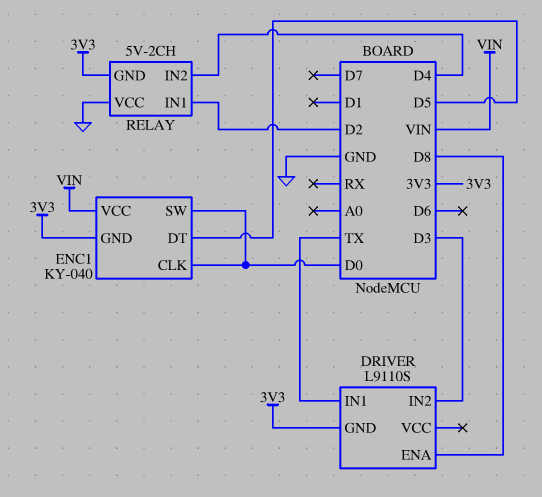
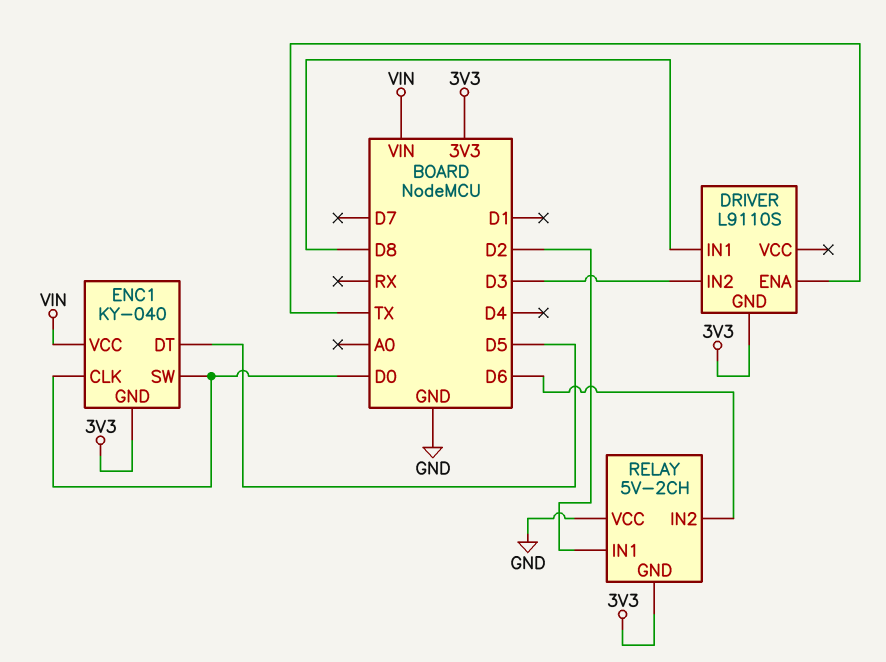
DRIVER pin ENA: D8 -> TX
DRIVER pin IN1: TX -> D8
RELAY pin IN2: D4 -> D6

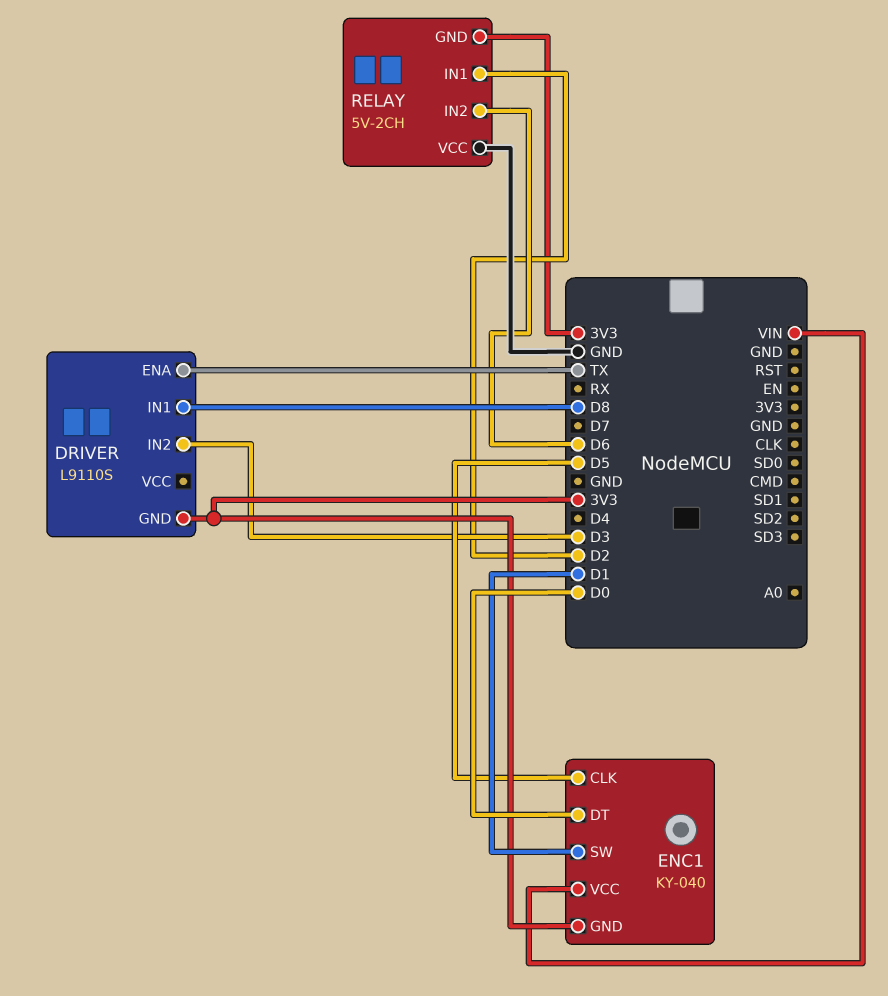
ENC1 pin CLK: D0 -> D5
ENC1 pin DT: D5 -> D0
ENC1 pin SW: D0 -> D1

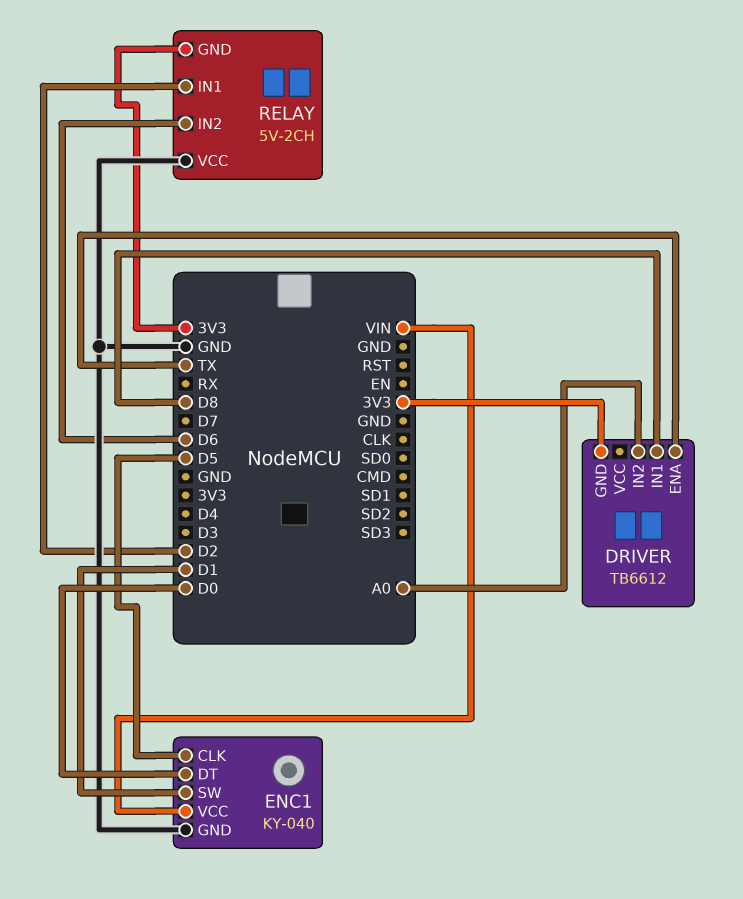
DRIVER: L9110S -> TB6612
DRIVER pin IN2: D3 -> A0
ENC1 pin GND: 3V3 -> GND

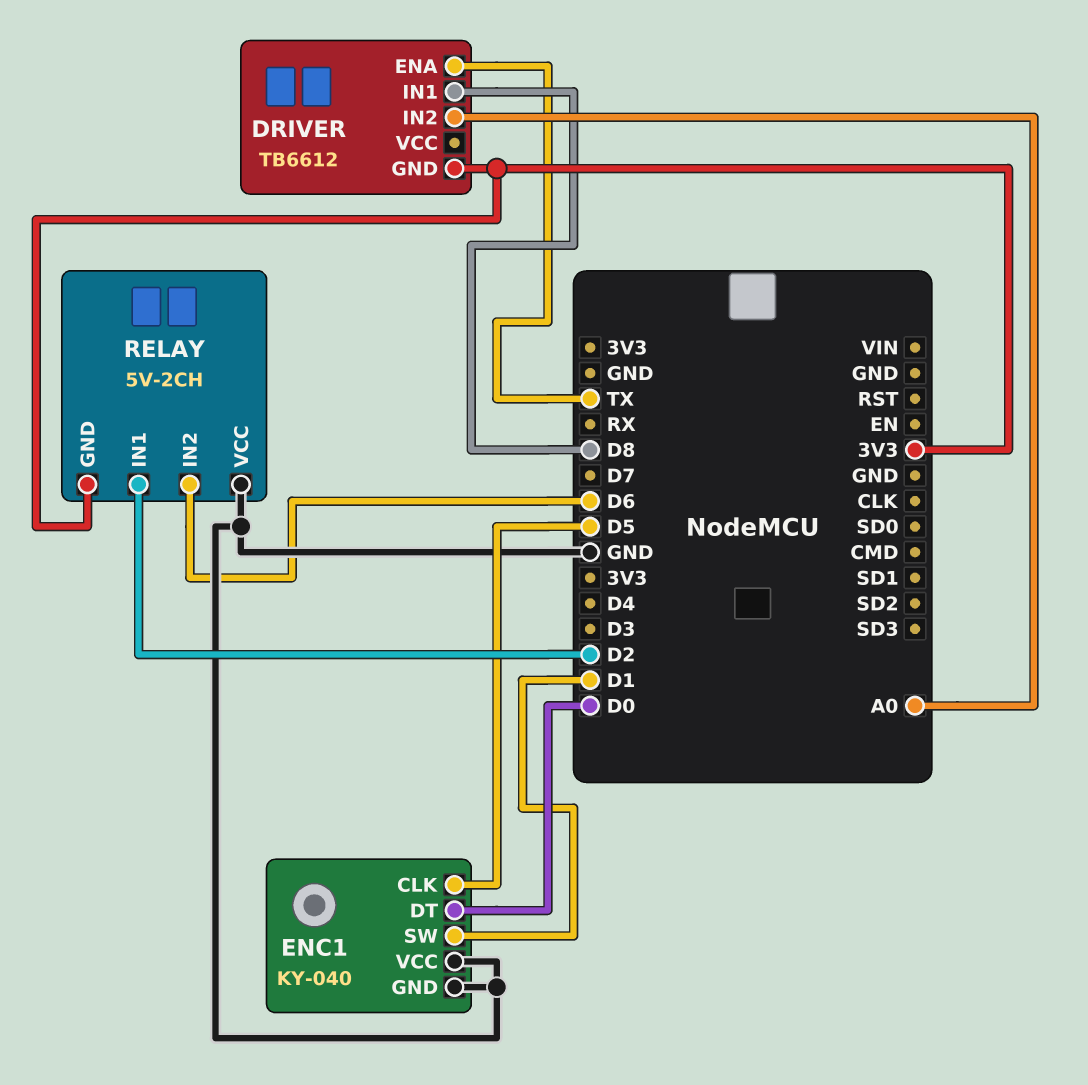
ENC1 pin VCC: VIN -> GND

